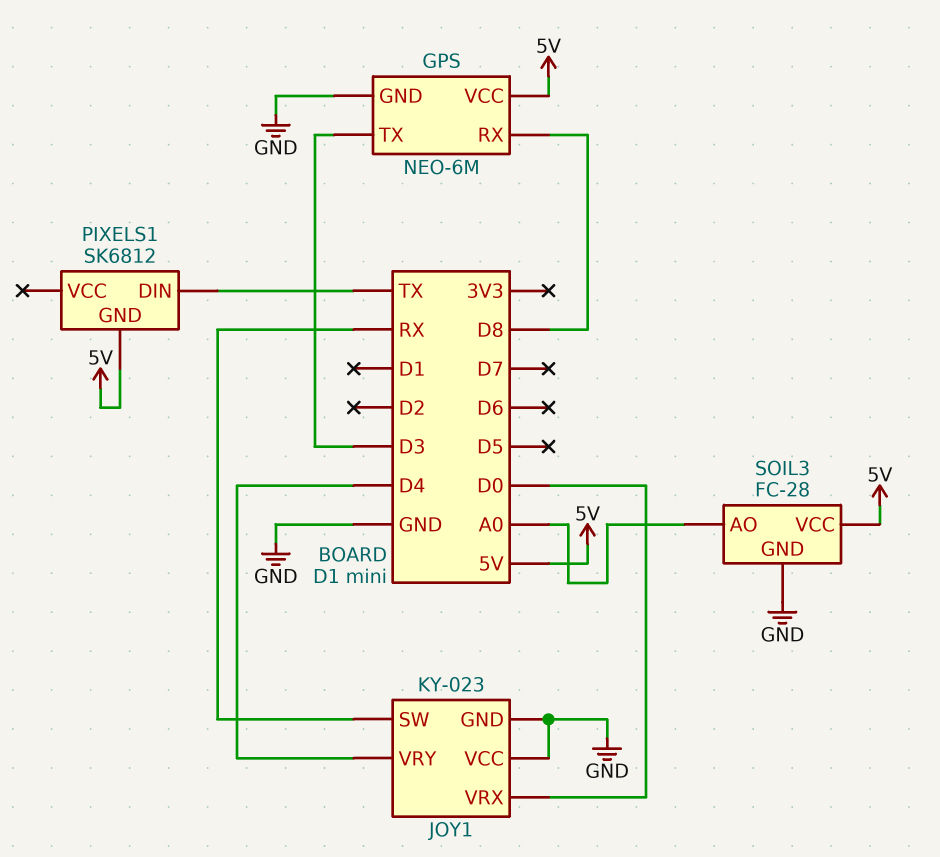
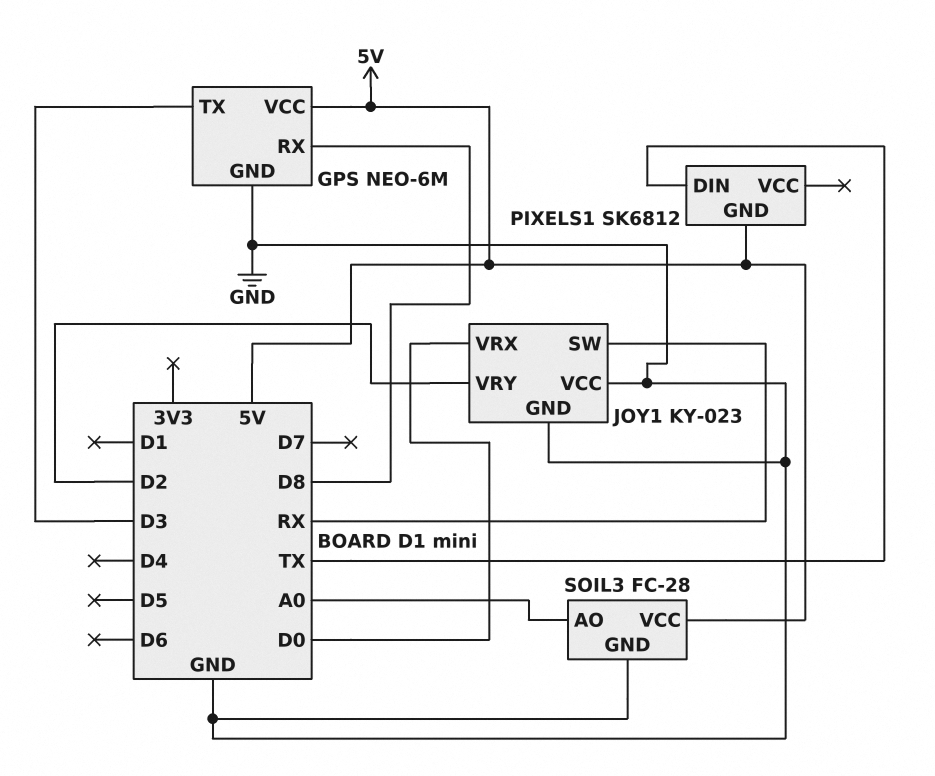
JOY1 pin VRY: D4 -> D2

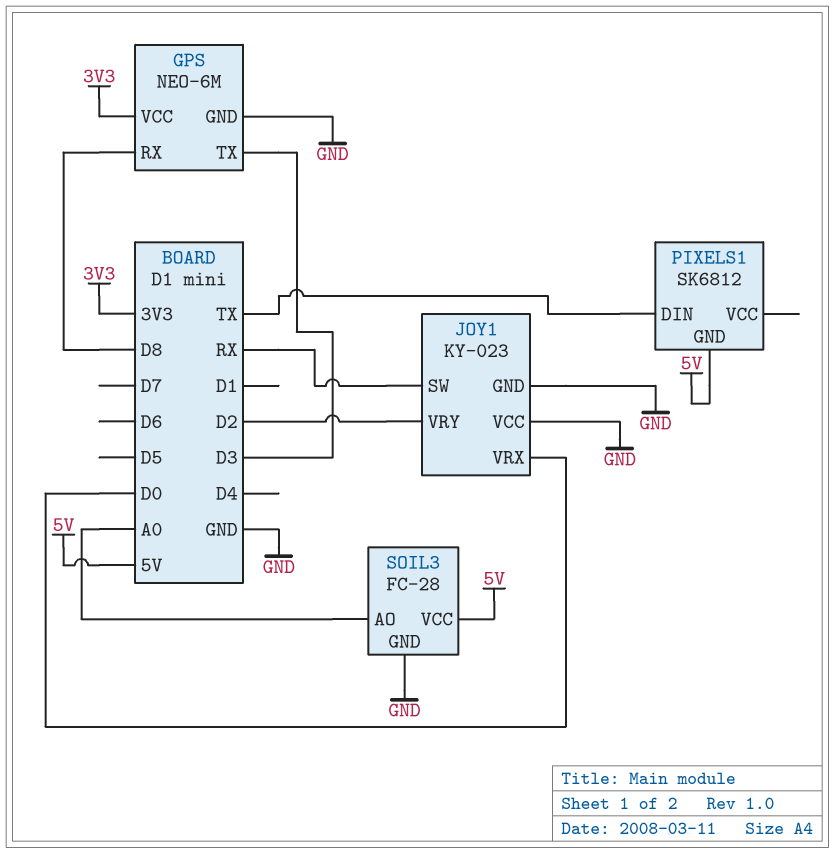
GPS pin VCC: 5V -> 3V3

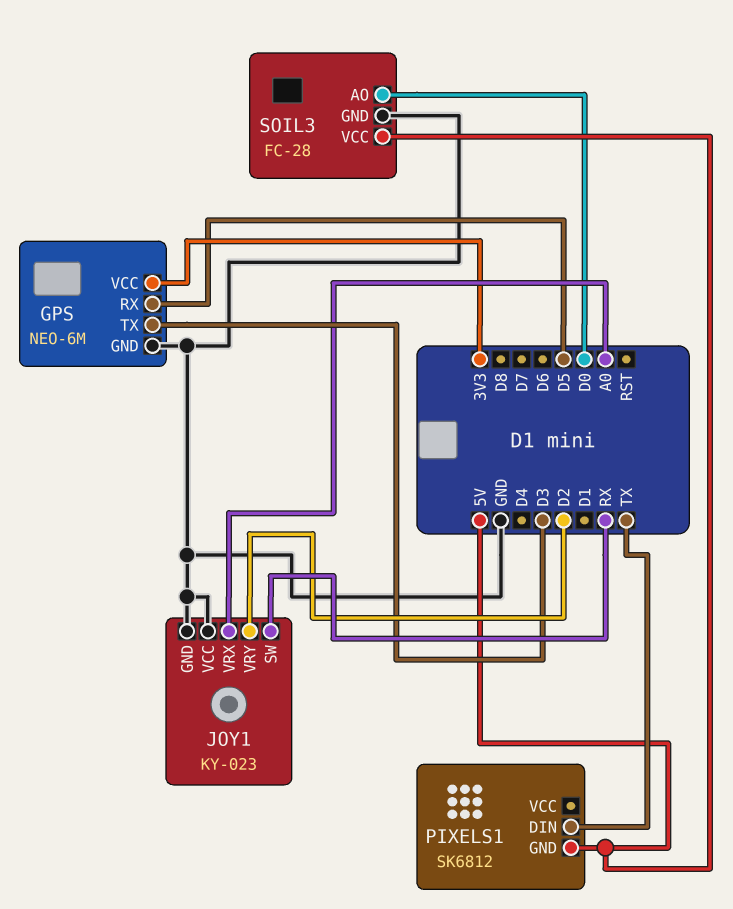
GPS pin RX: D8 -> D5
JOY1 pin VRX: D0 -> A0
SOIL3 pin AO: A0 -> D0

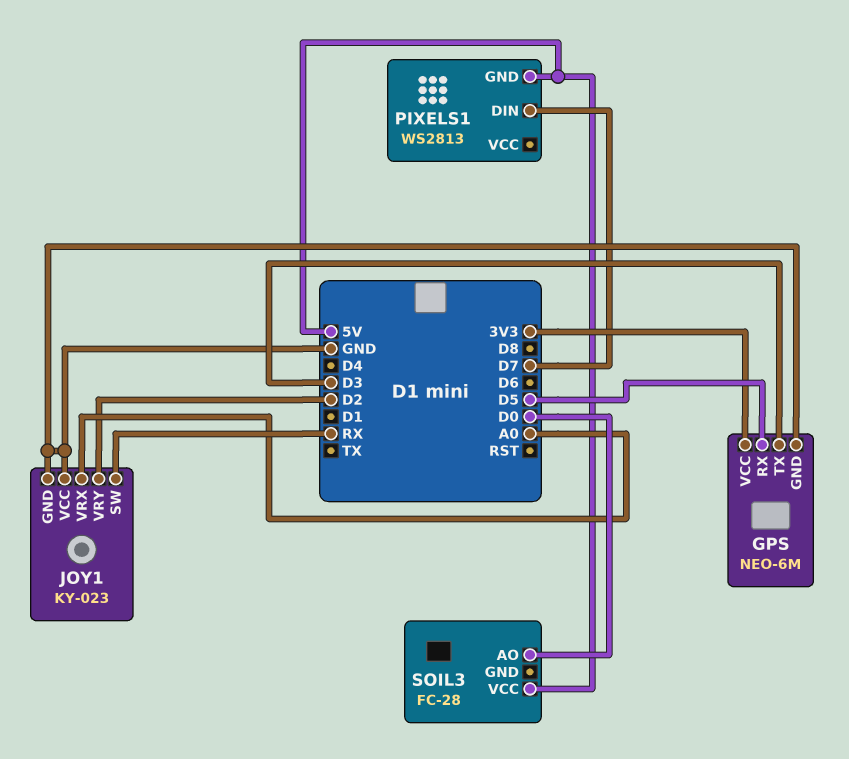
PIXELS1: SK6812 -> WS2813
PIXELS1 pin DIN: TX -> D7
SOIL3 pin GND: GND -> none

